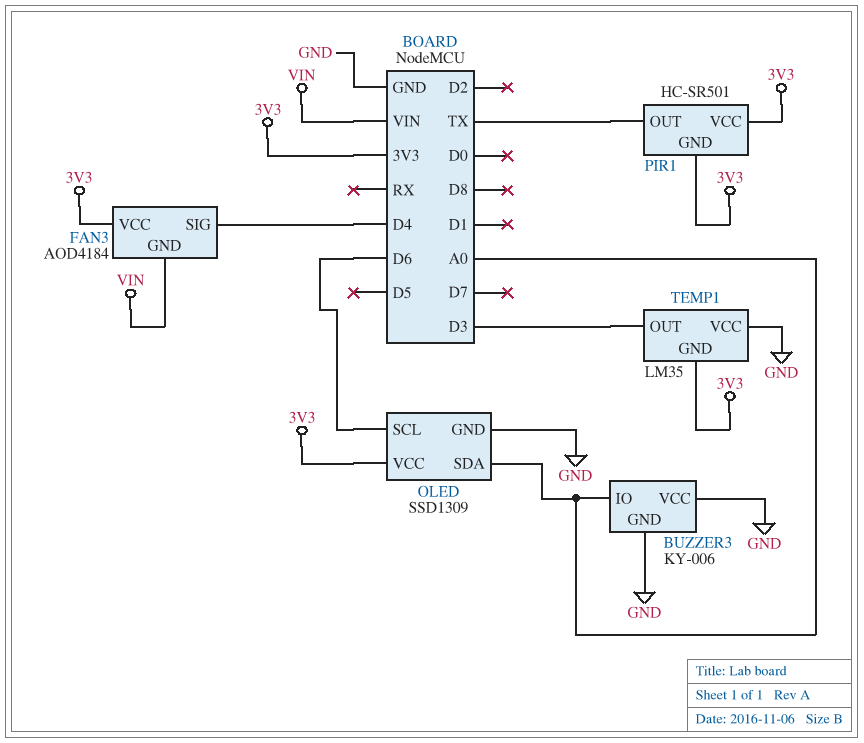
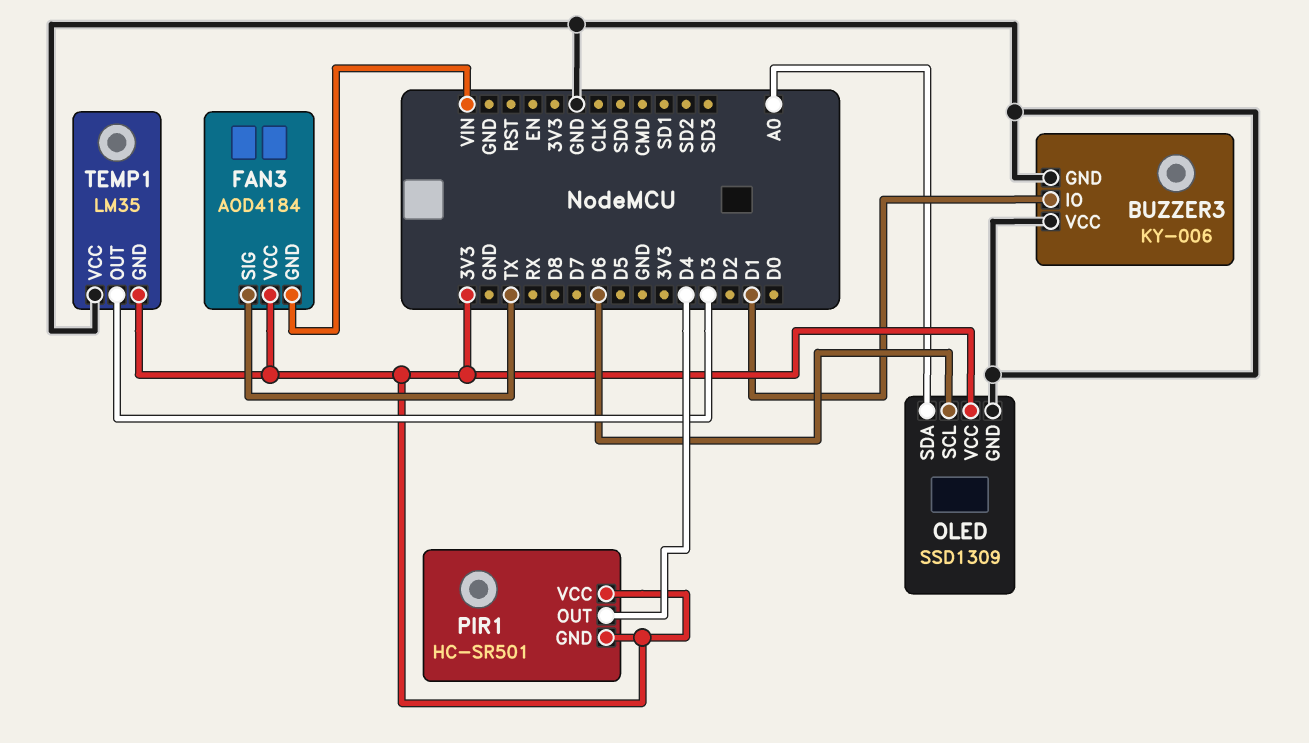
BUZZER3 pin IO: A0 -> D1
FAN3 pin SIG: D4 -> TX
PIR1 pin OUT: TX -> D4

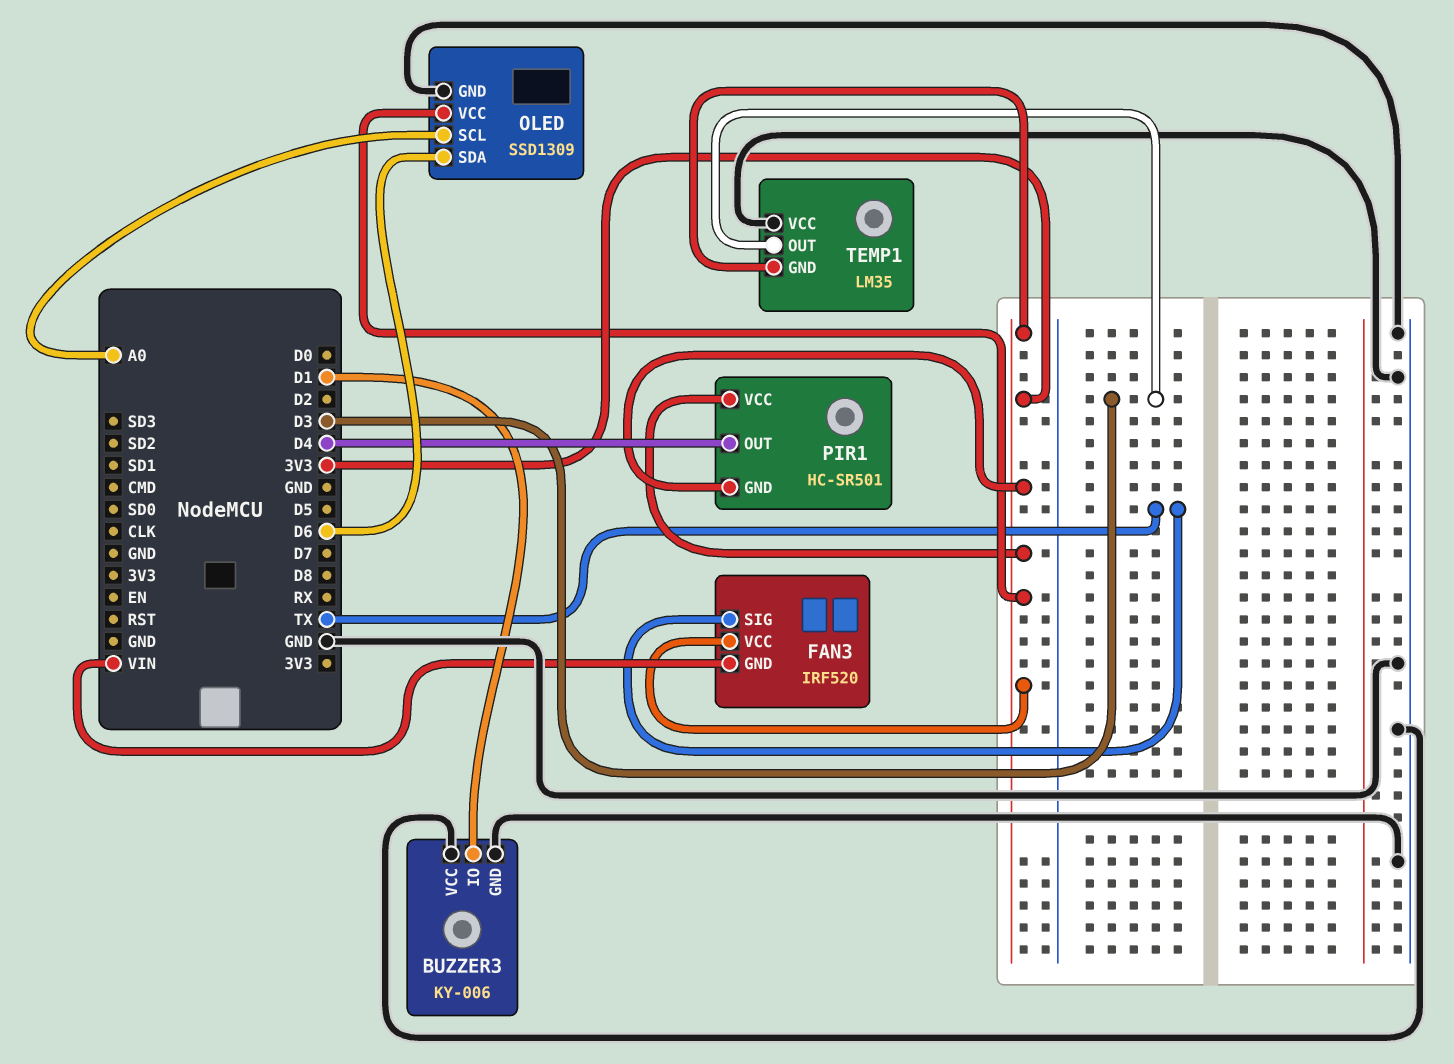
FAN3: AOD4184 -> IRF520
OLED pin SCL: D6 -> A0
OLED pin SDA: A0 -> D6

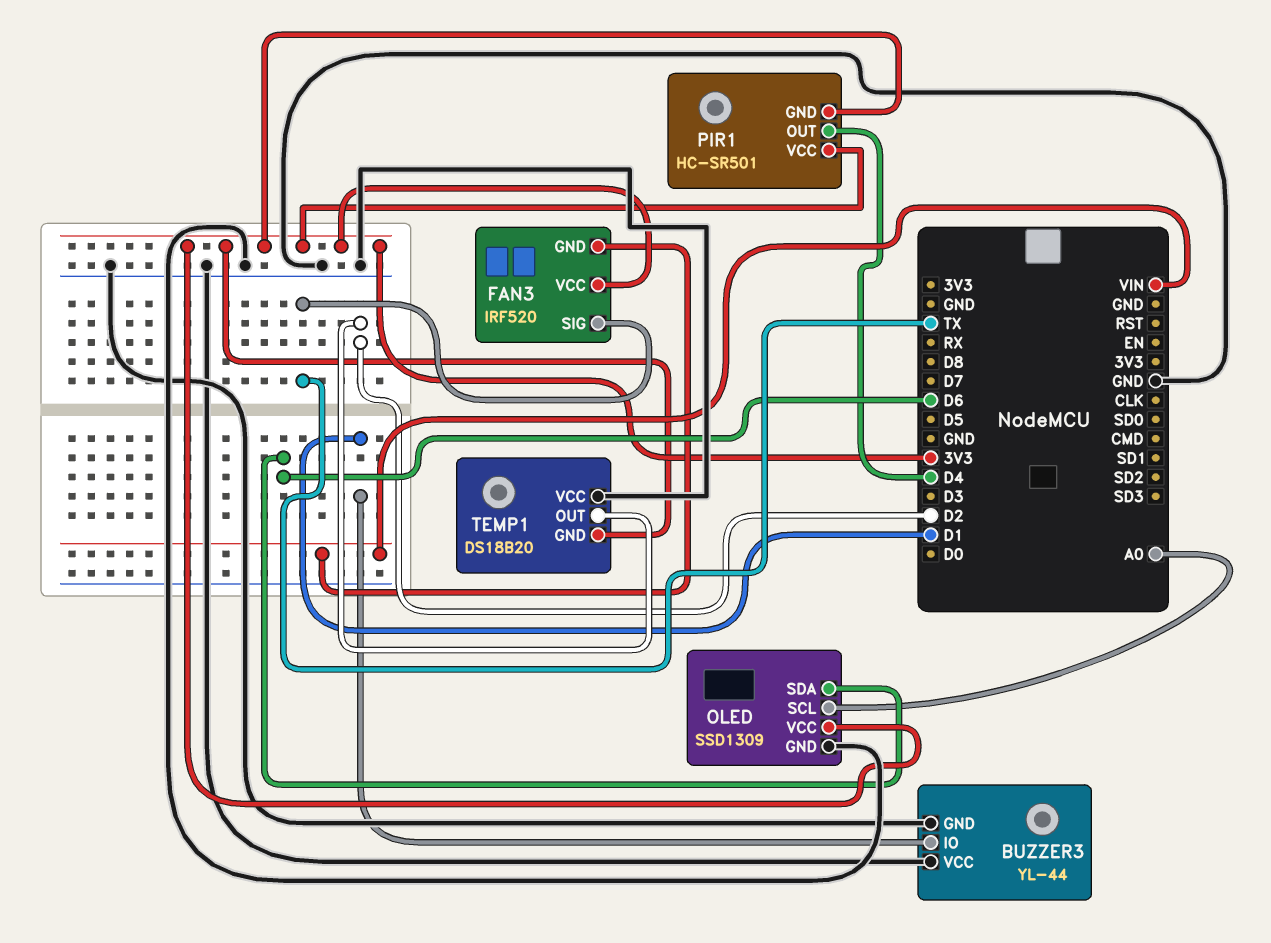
BUZZER3: KY-006 -> YL-44
TEMP1: LM35 -> DS18B20
TEMP1 pin OUT: D3 -> D2

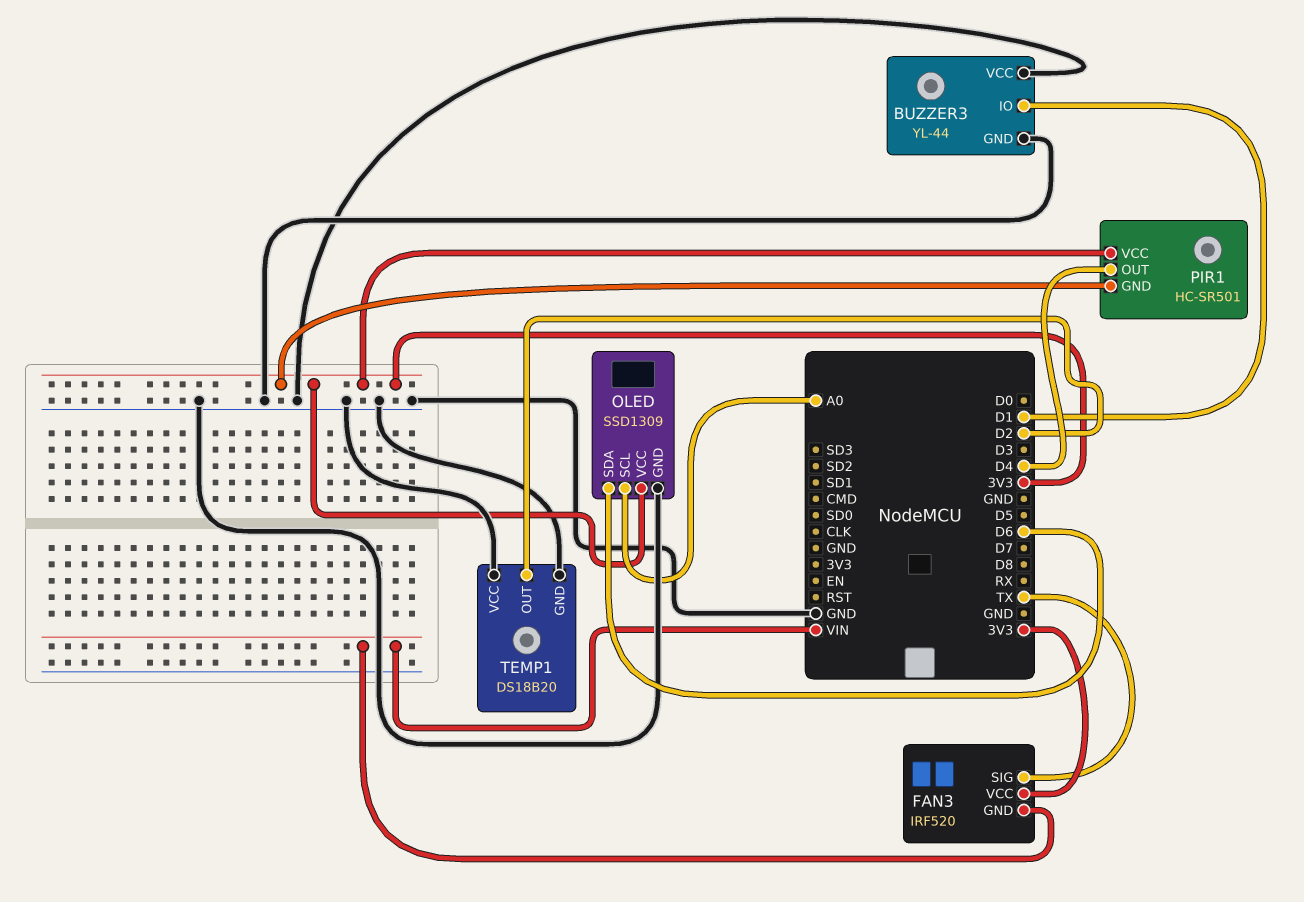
TEMP1 pin GND: 3V3 -> GND

